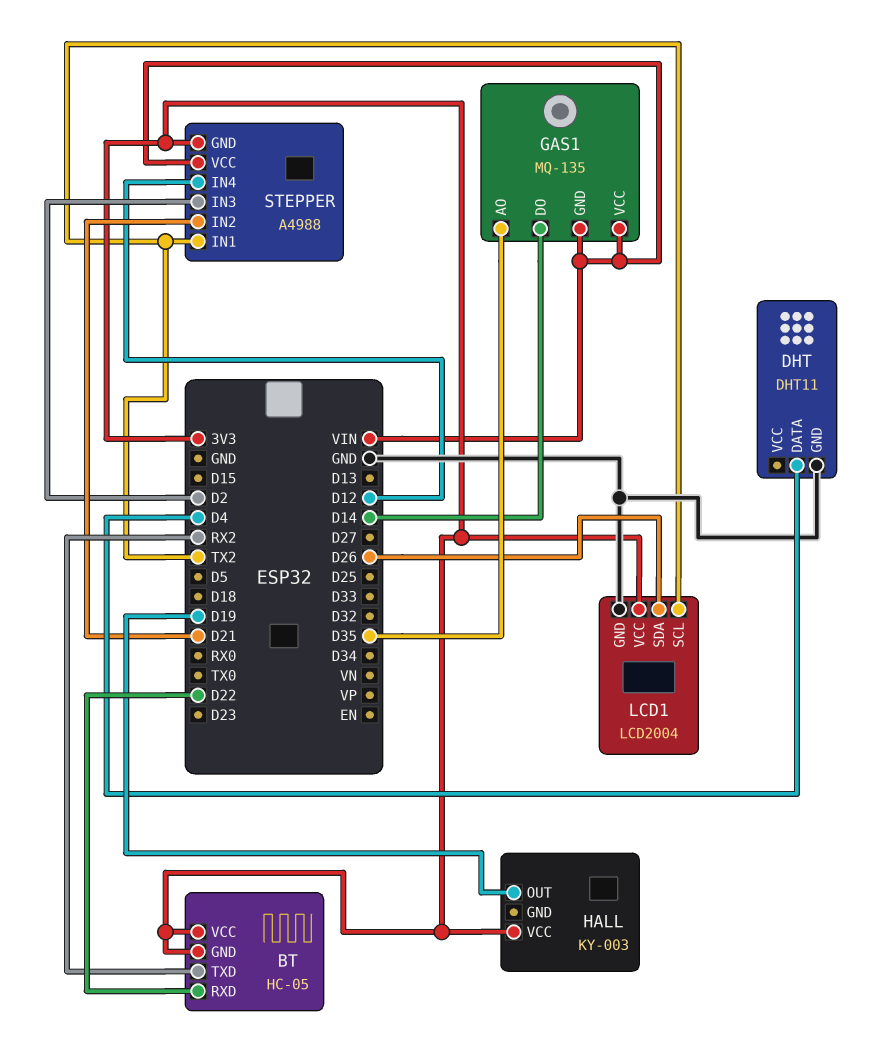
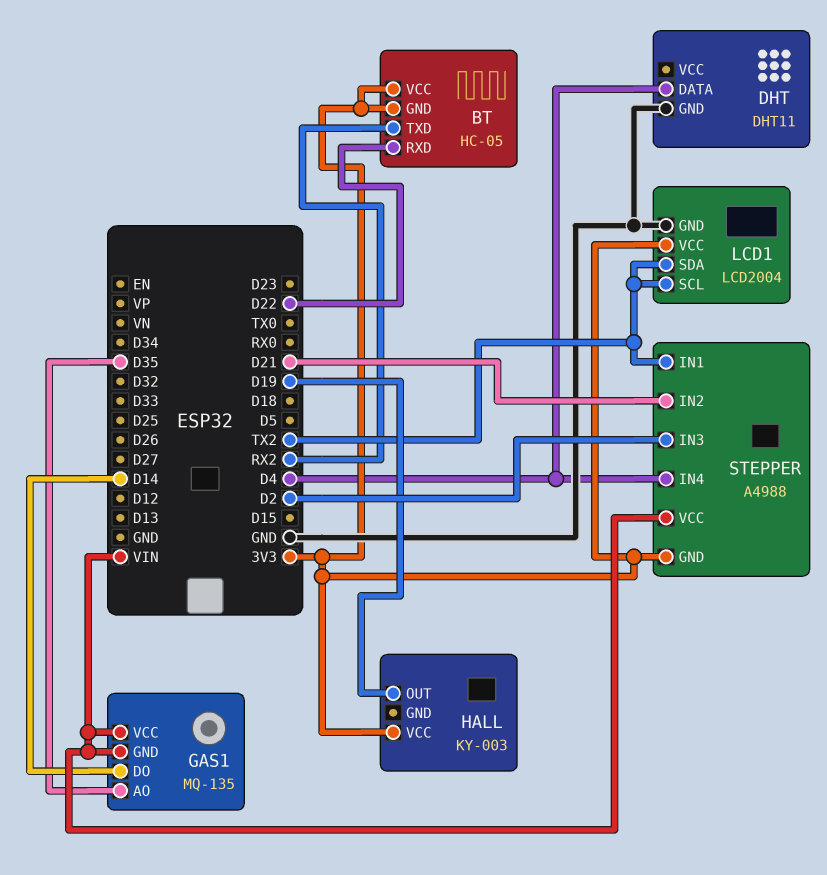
LCD1 pin SDA: D26 -> TX2
STEPPER pin IN4: D12 -> D4

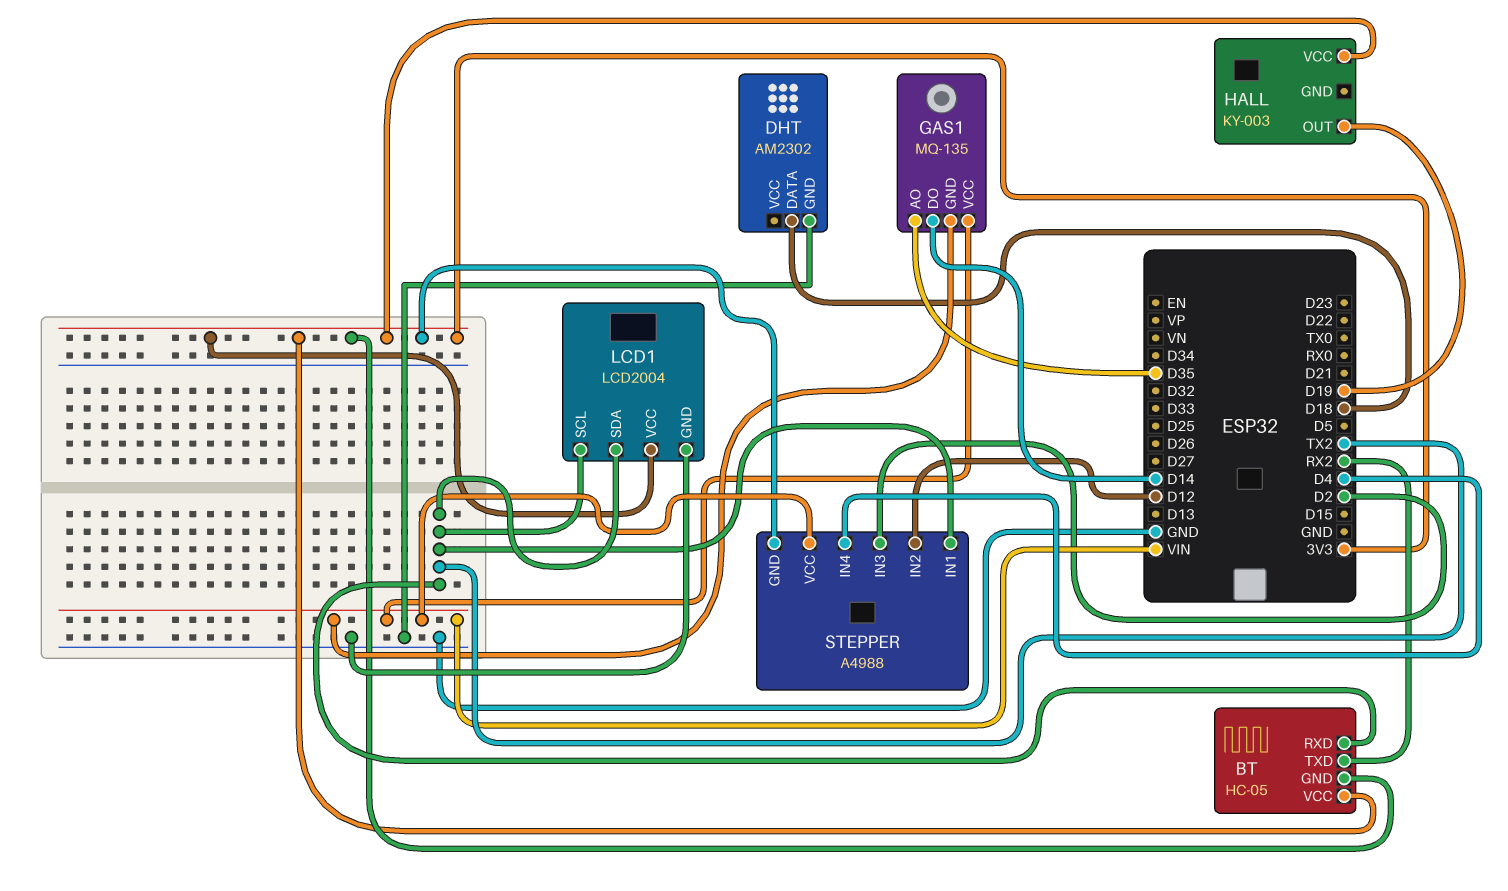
BT pin RXD: D22 -> TX2
DHT: DHT11 -> AM2302
DHT pin DATA: D4 -> D18
STEPPER pin IN2: D21 -> D12

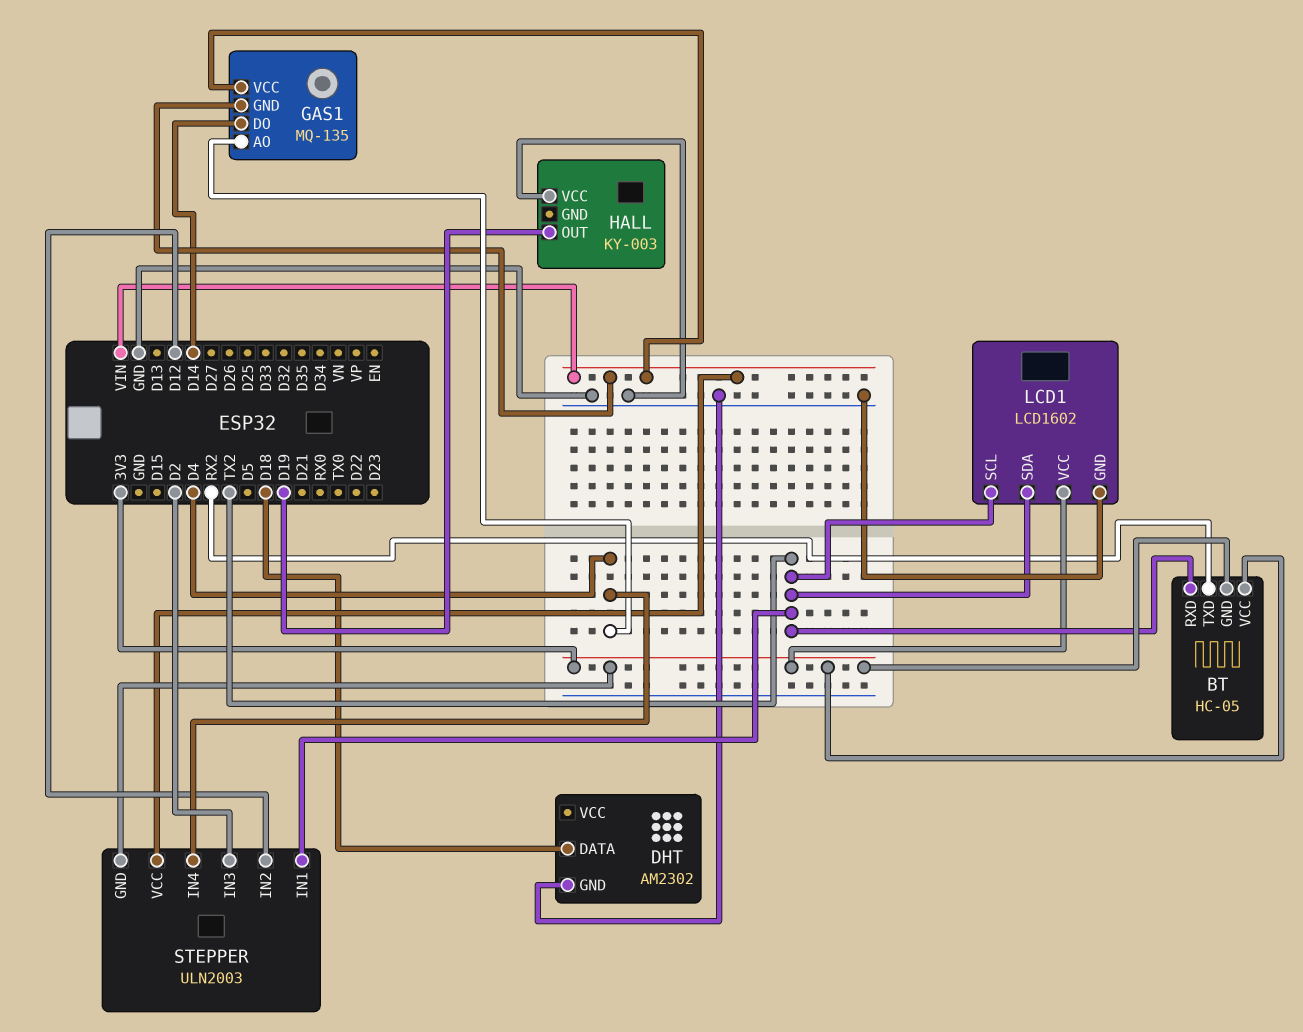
GAS1 pin AO: D35 -> D4
HALL pin VCC: 3V3 -> GND
LCD1: LCD2004 -> LCD1602
STEPPER: A4988 -> ULN2003

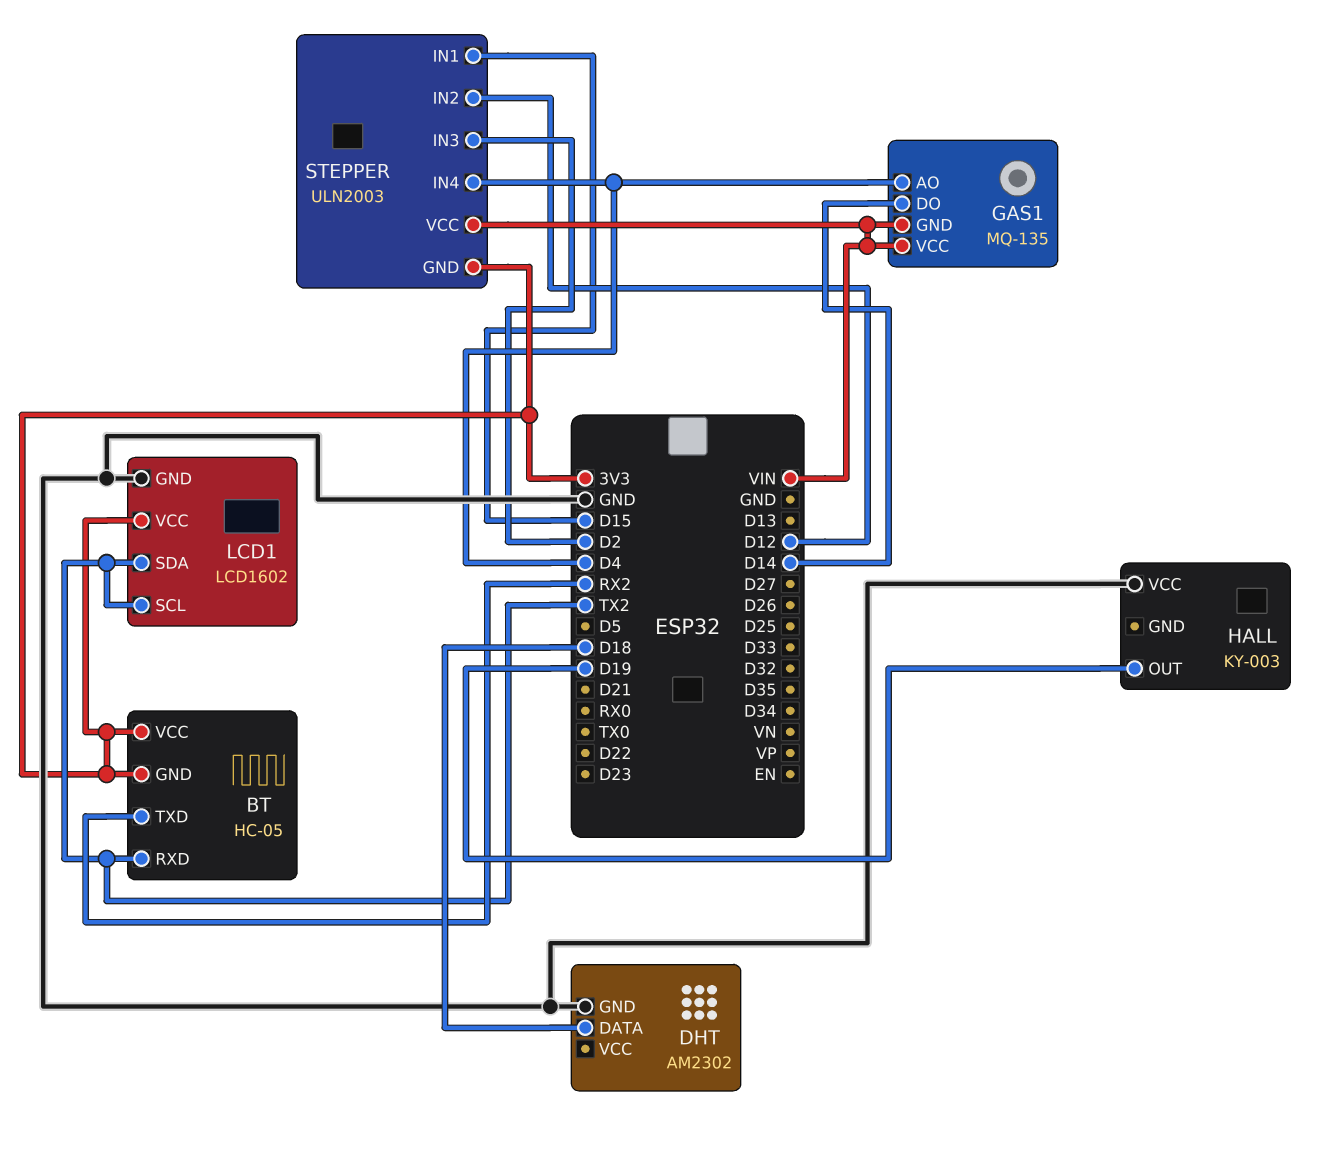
STEPPER pin IN1: TX2 -> D15

